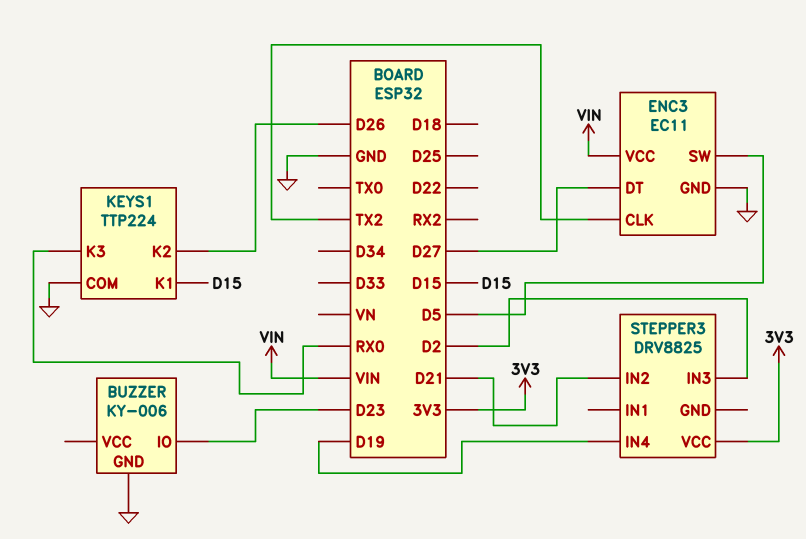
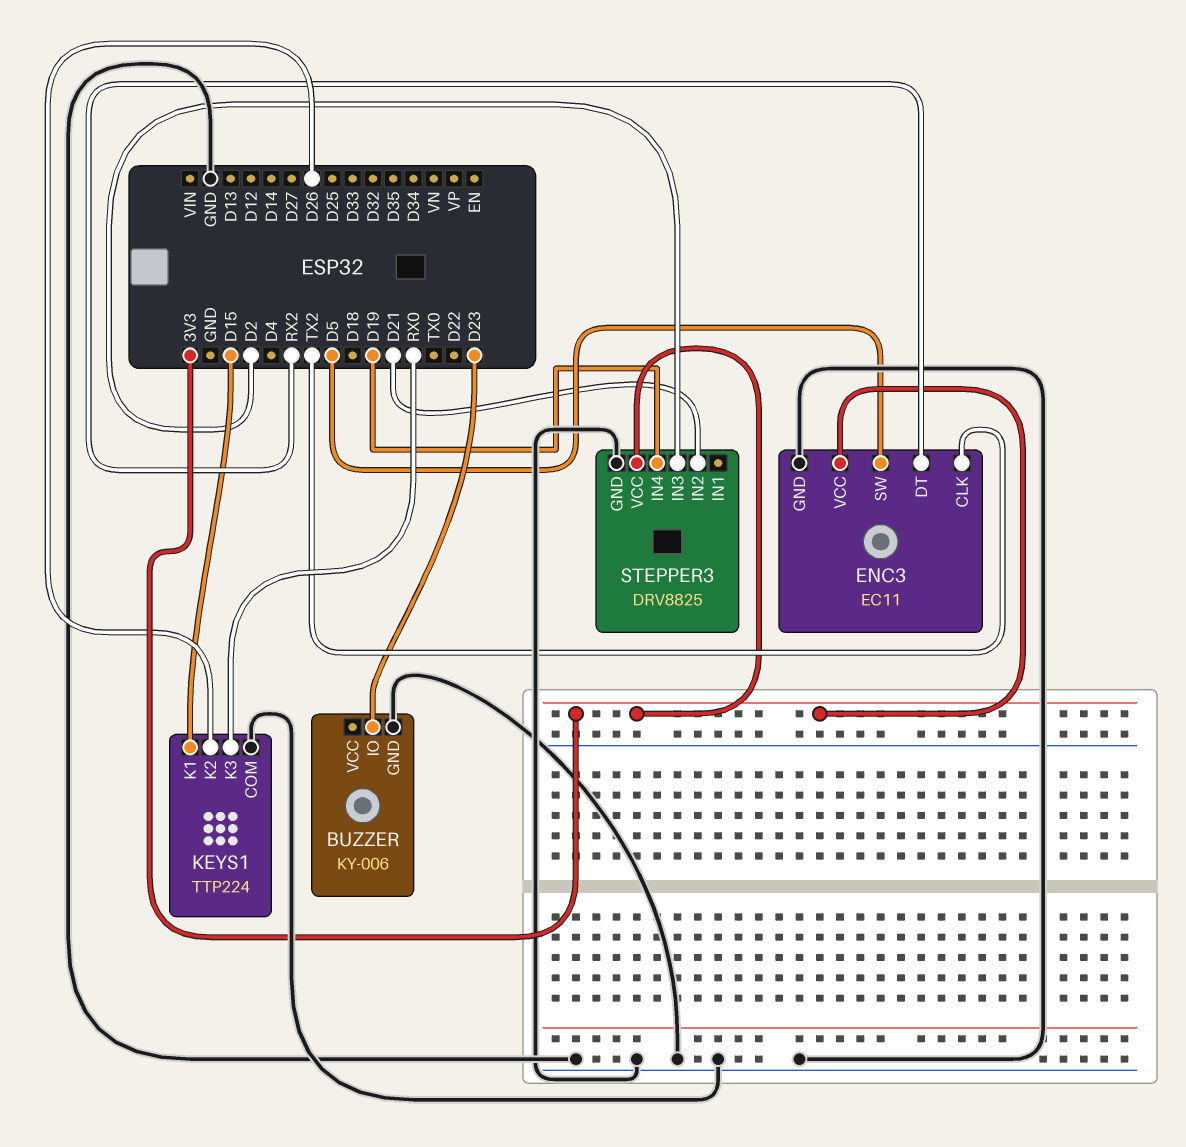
ENC3 pin DT: D27 -> RX2
ENC3 pin VCC: VIN -> 3V3
STEPPER3 pin GND: none -> GND

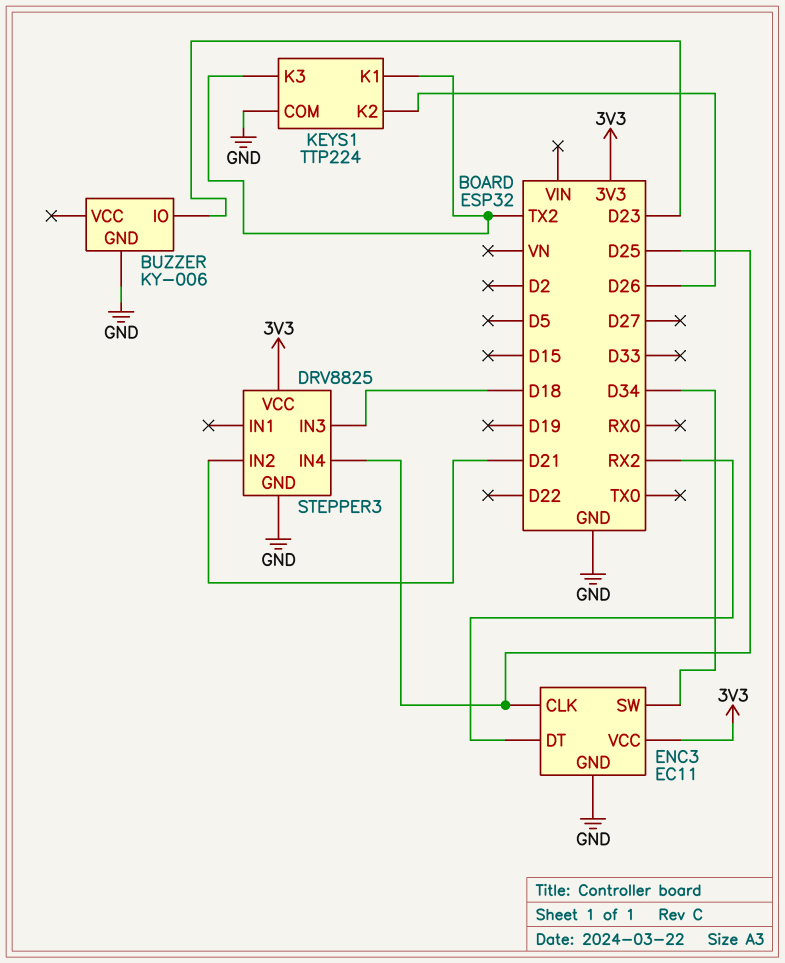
ENC3 pin CLK: TX2 -> D25
ENC3 pin SW: D5 -> D34
KEYS1 pin K1: D15 -> TX2
KEYS1 pin K3: RX0 -> TX2
STEPPER3 pin IN3: D2 -> D18
STEPPER3 pin IN4: D19 -> D25

